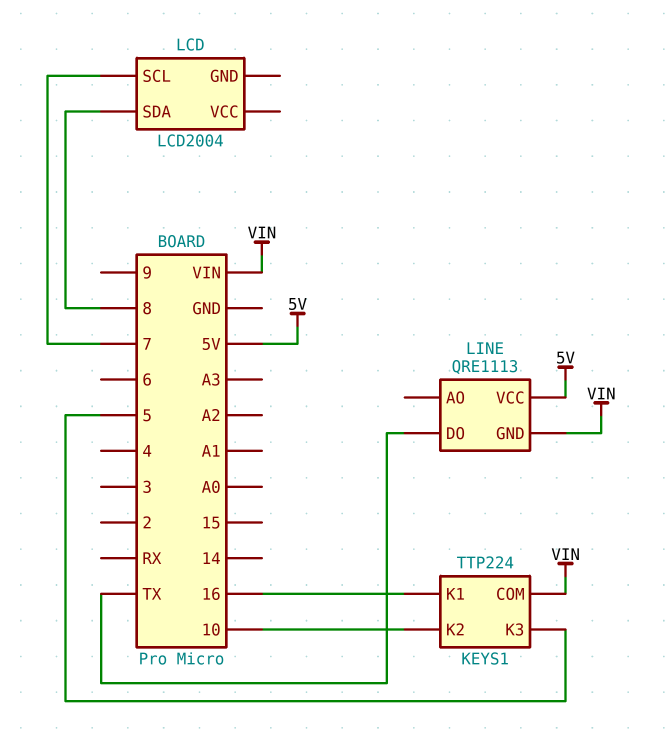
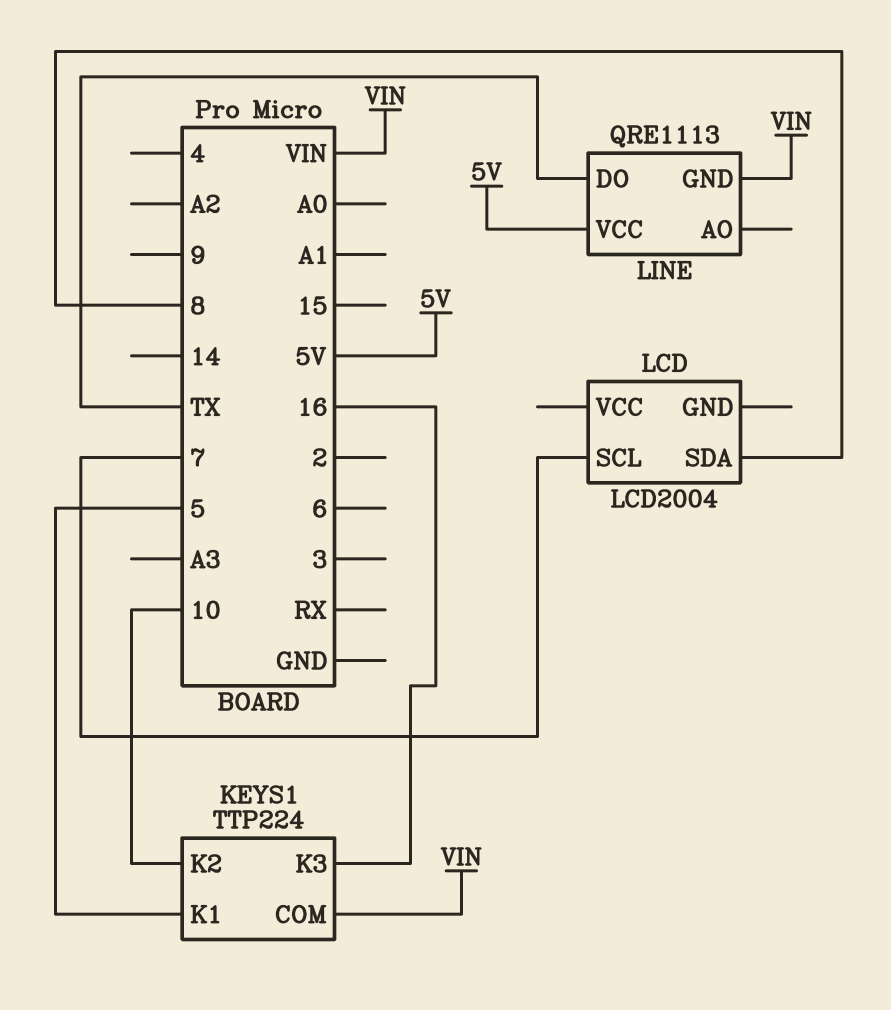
KEYS1 pin K1: 16 -> 5
KEYS1 pin K3: 5 -> 16

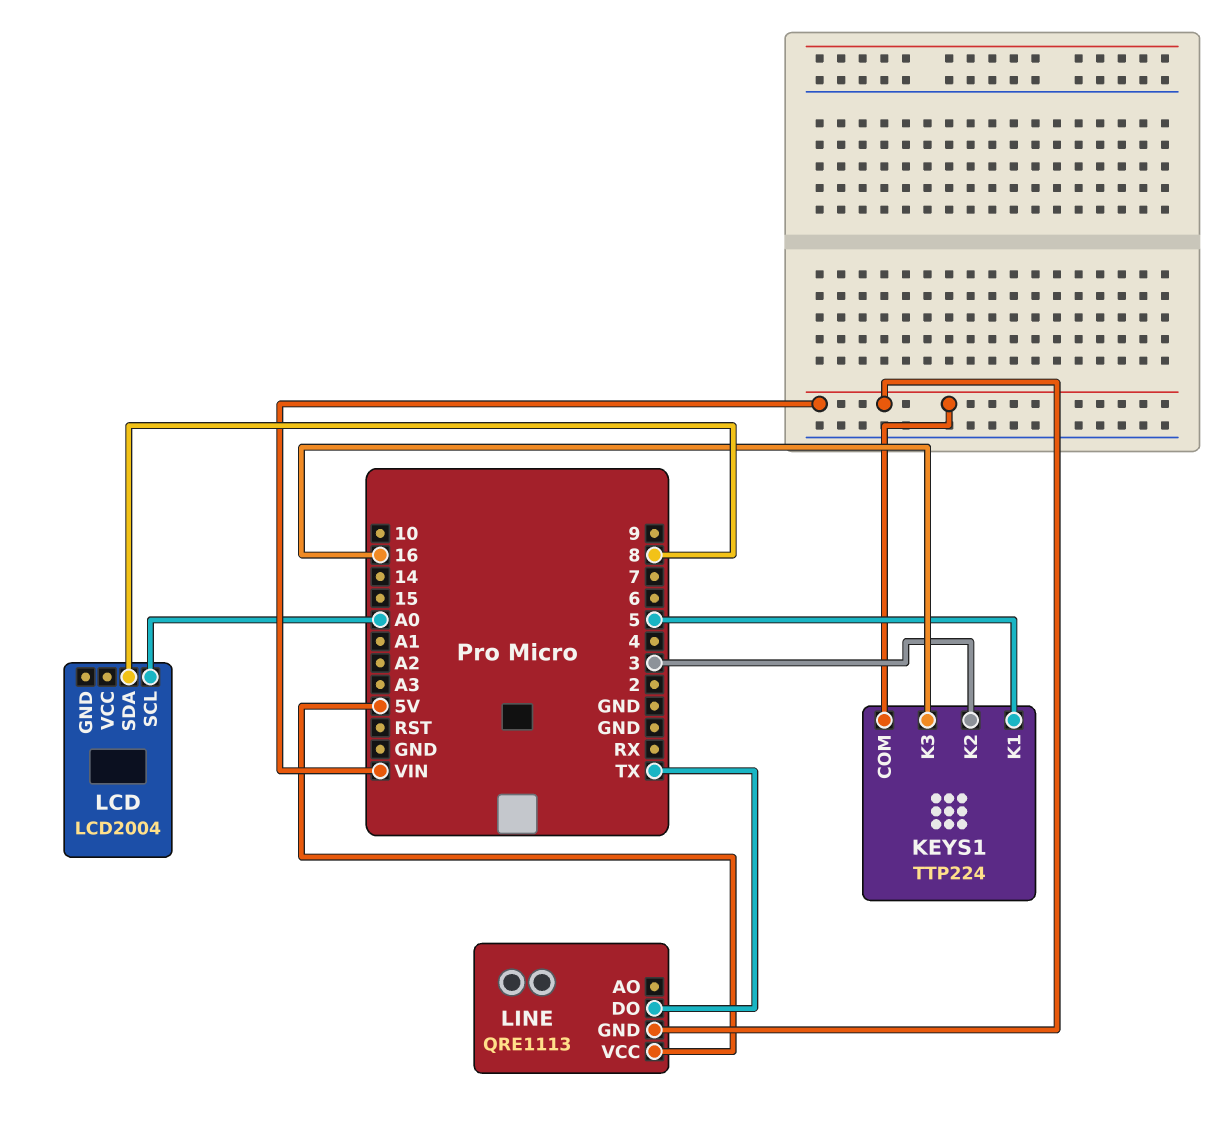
KEYS1 pin K2: 10 -> 3
LCD pin SCL: 7 -> A0

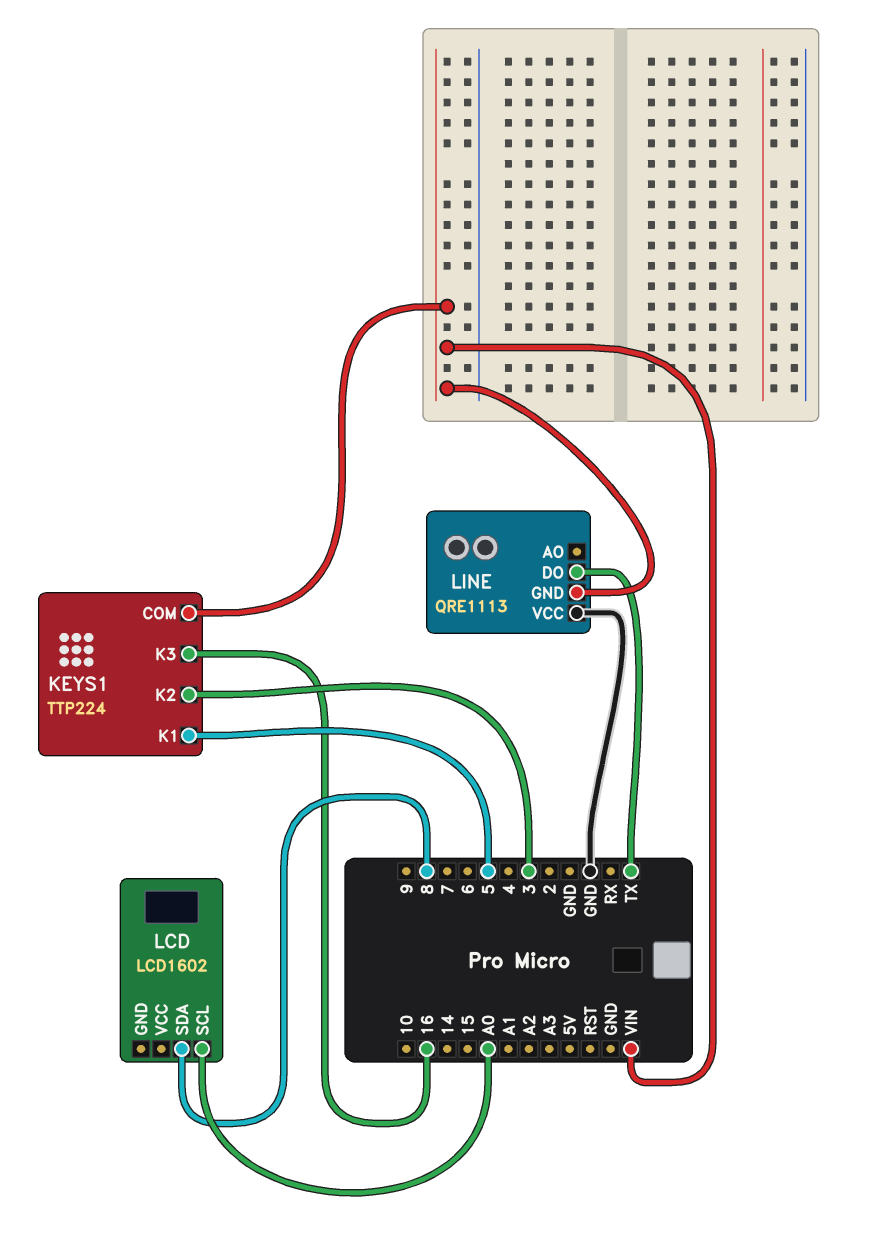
LCD: LCD2004 -> LCD1602
LINE pin VCC: 5V -> GND

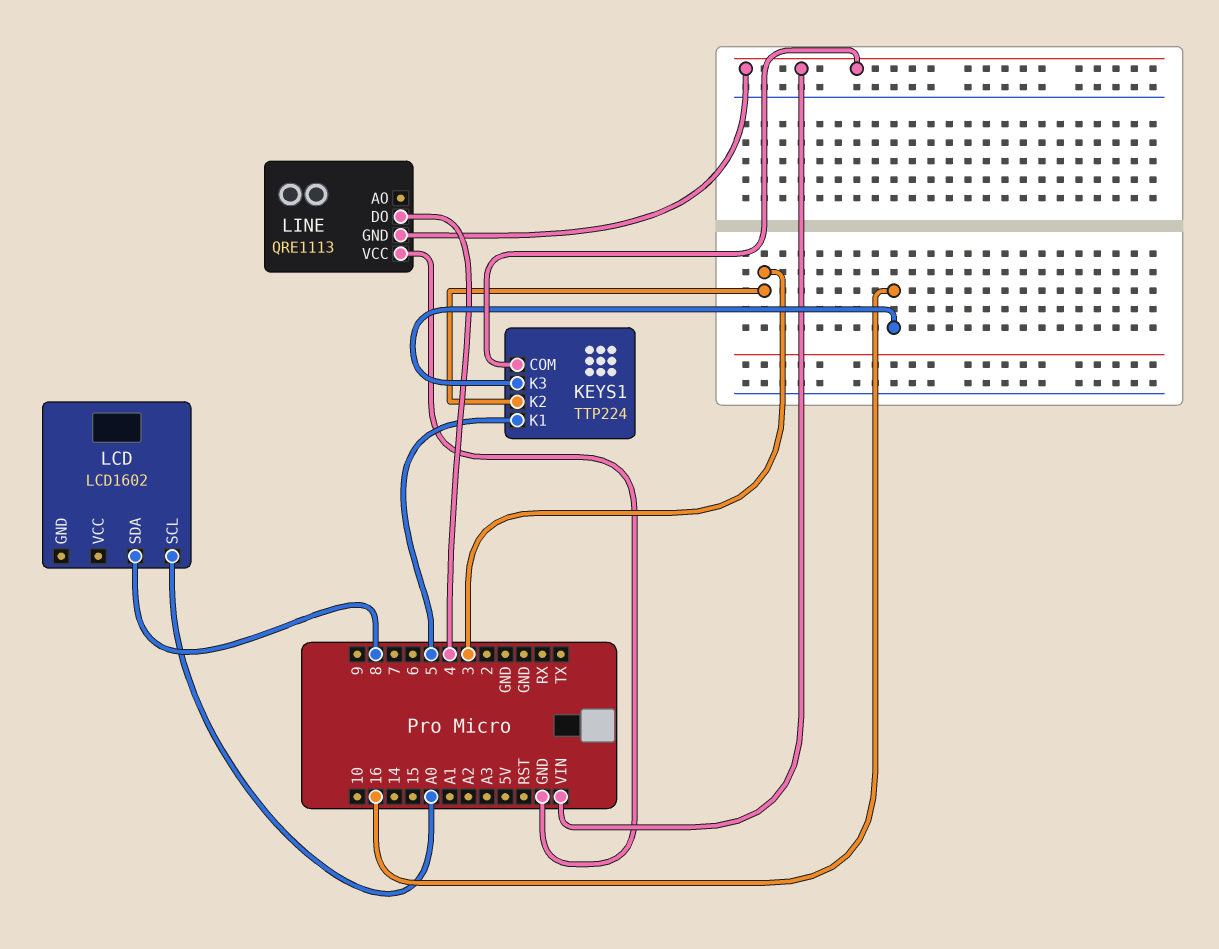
LINE pin DO: TX -> 4

